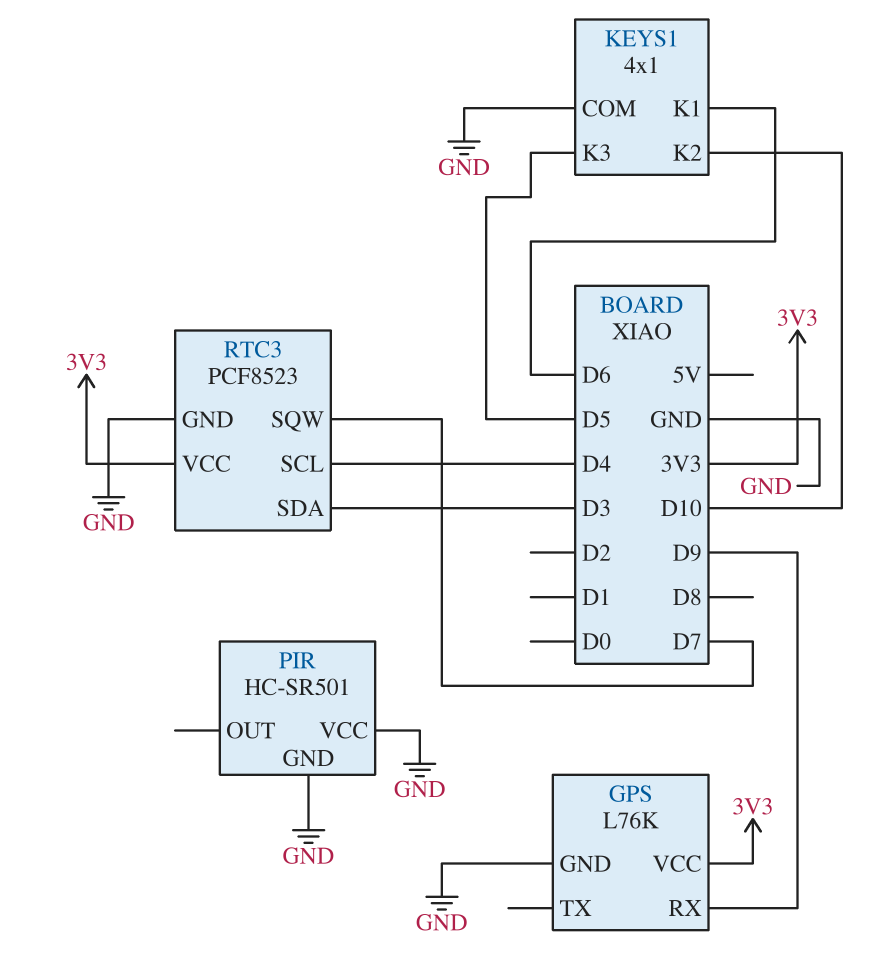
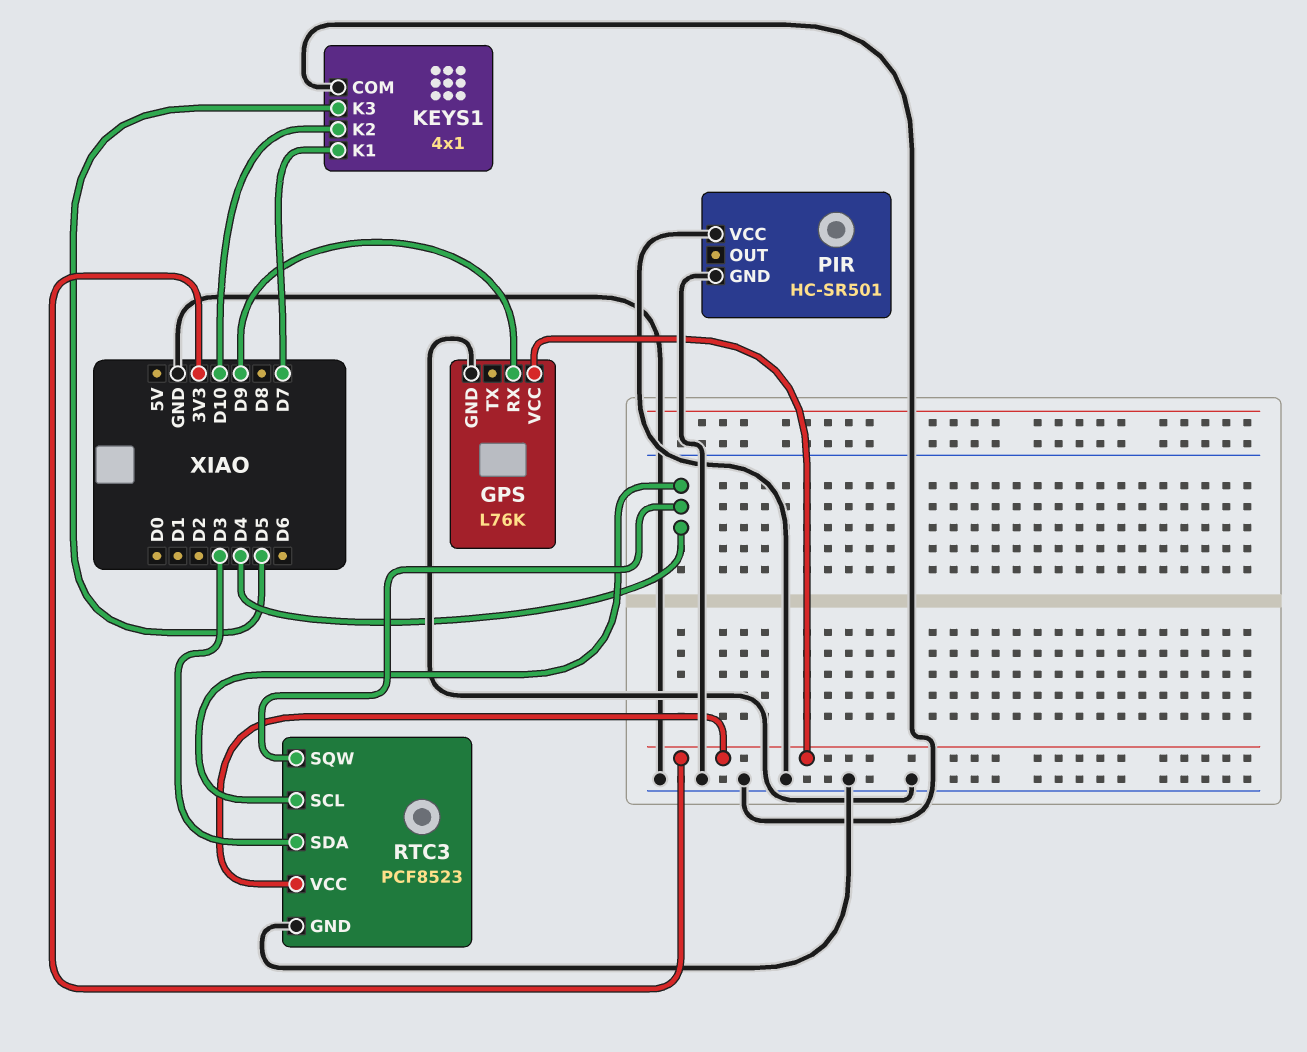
KEYS1 pin K1: D6 -> D7
RTC3 pin SQW: D7 -> D4

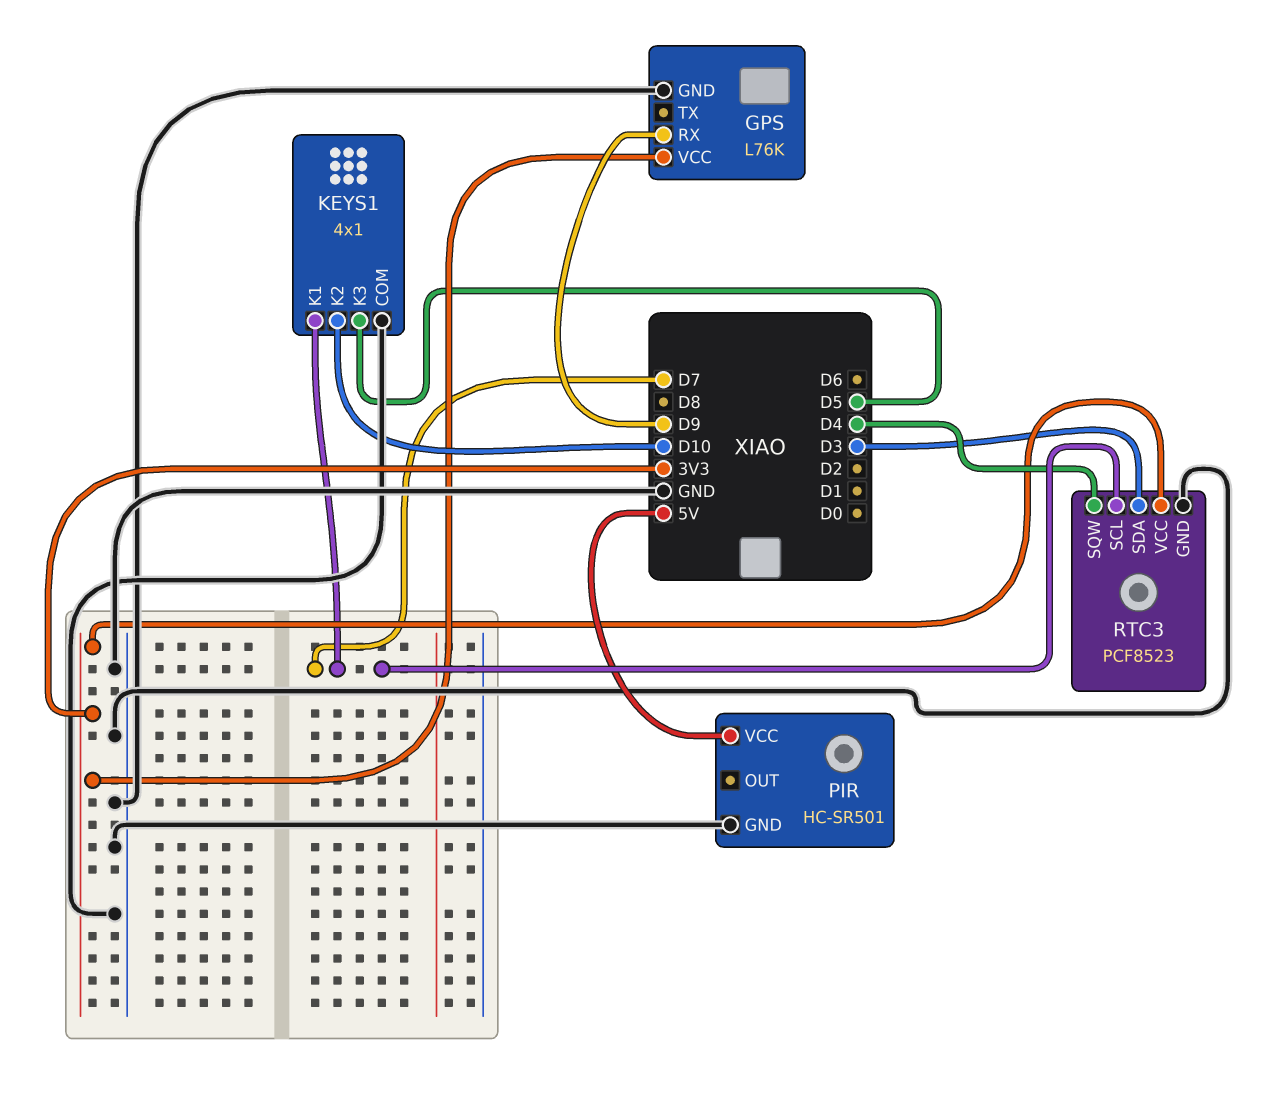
PIR pin VCC: GND -> 5V
RTC3 pin SCL: D4 -> D7

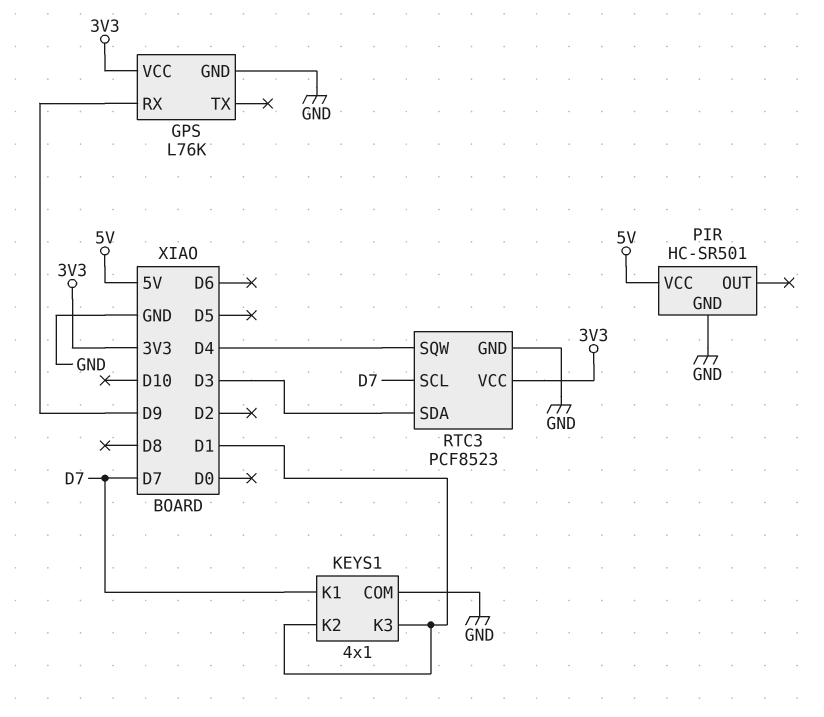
KEYS1 pin K2: D10 -> D1
KEYS1 pin K3: D5 -> D1

